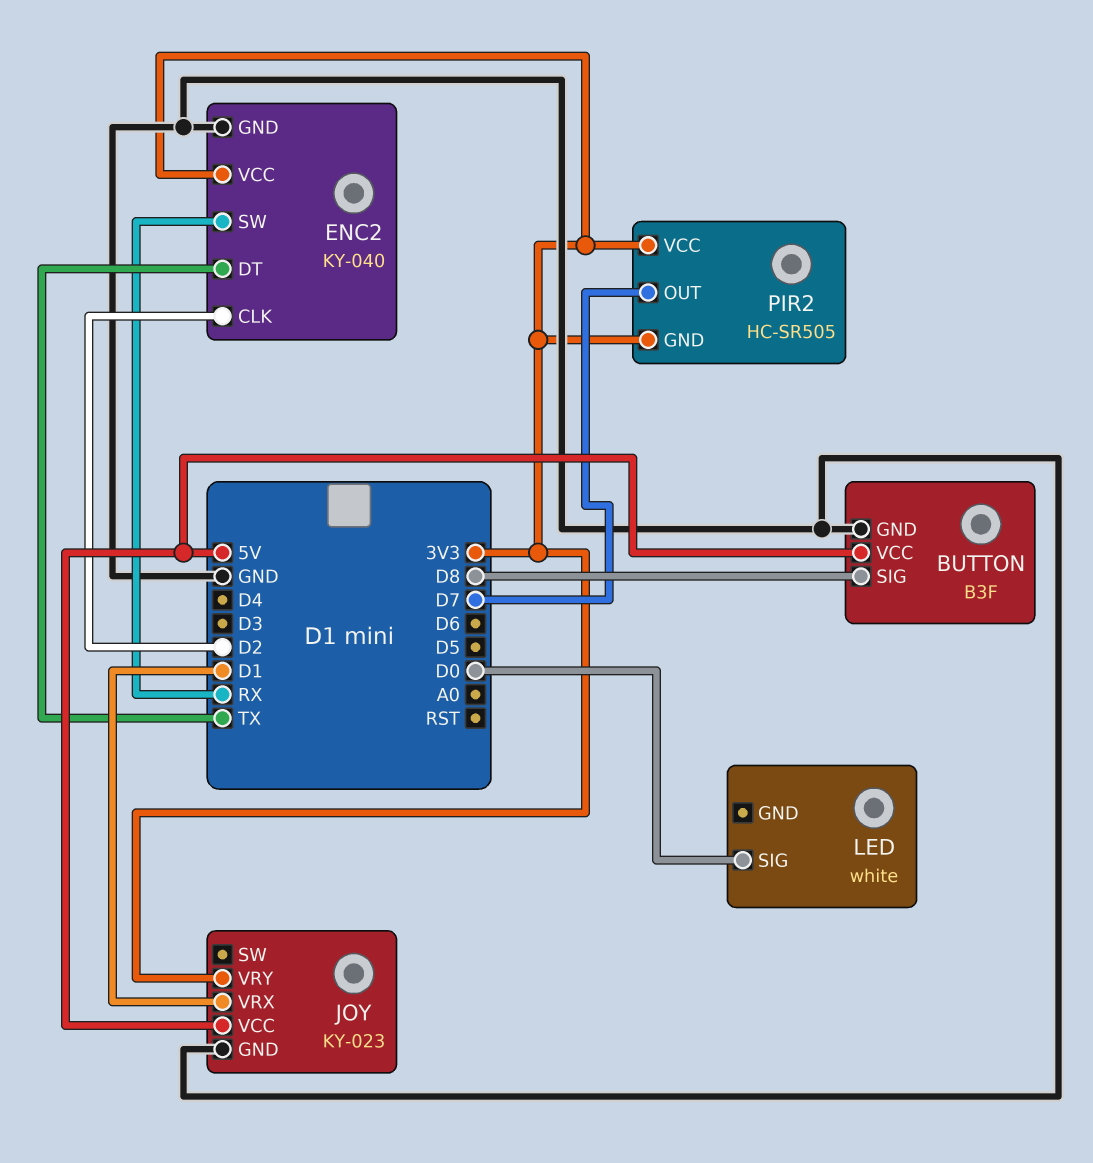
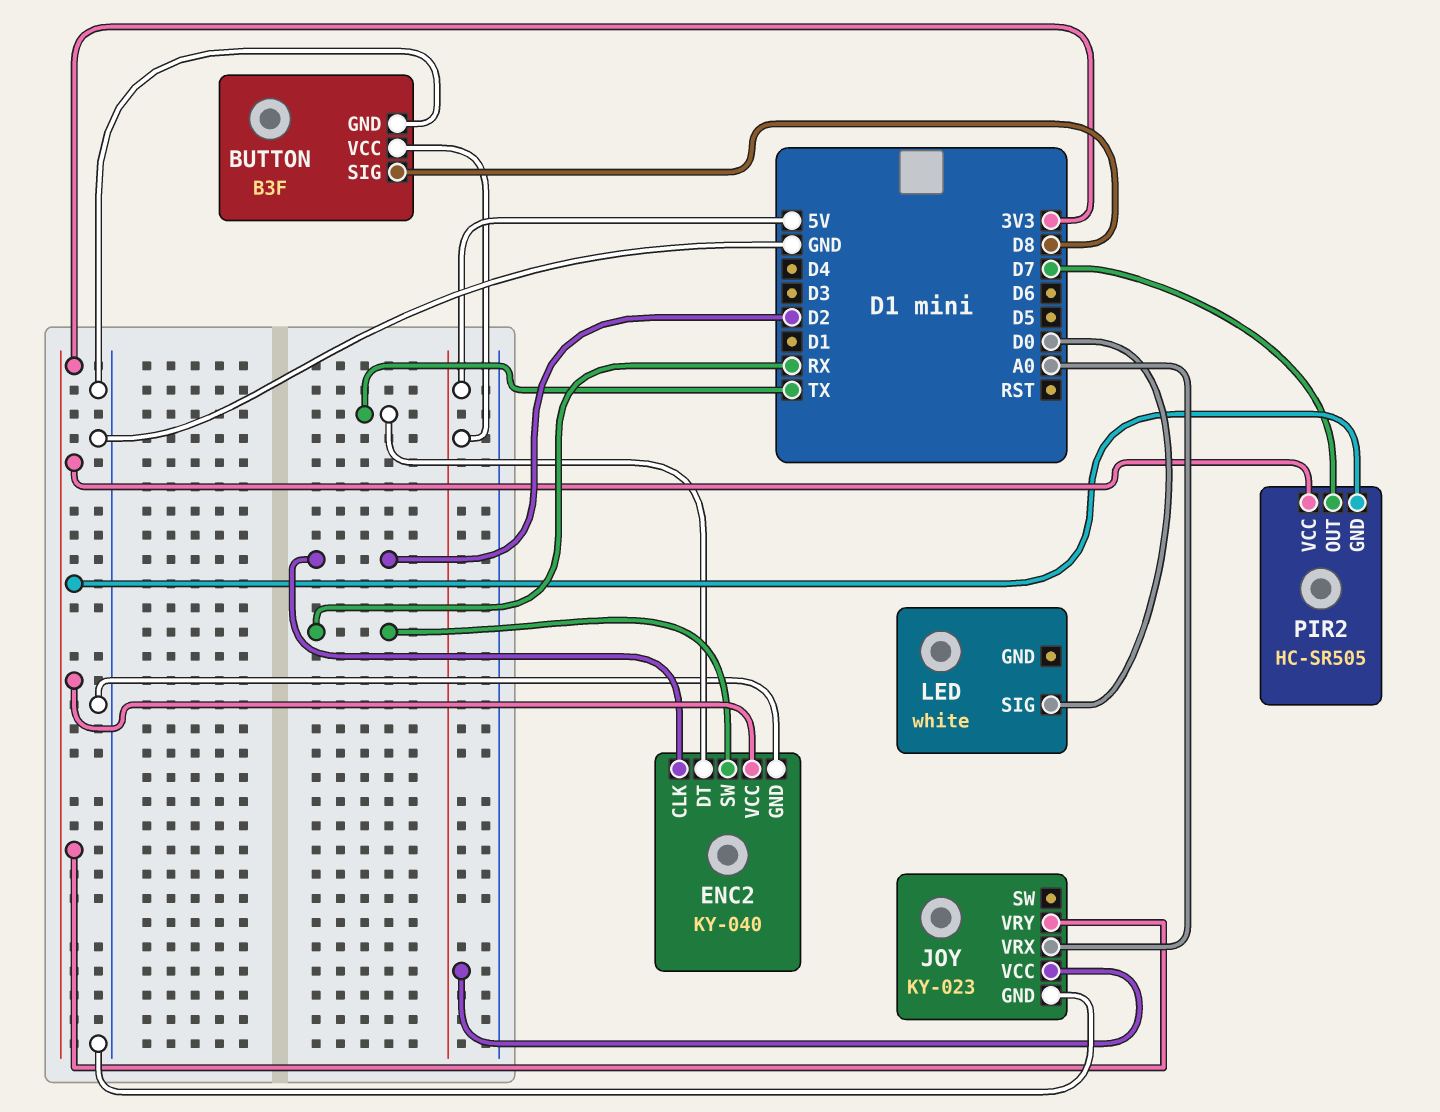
JOY pin VRX: D1 -> A0

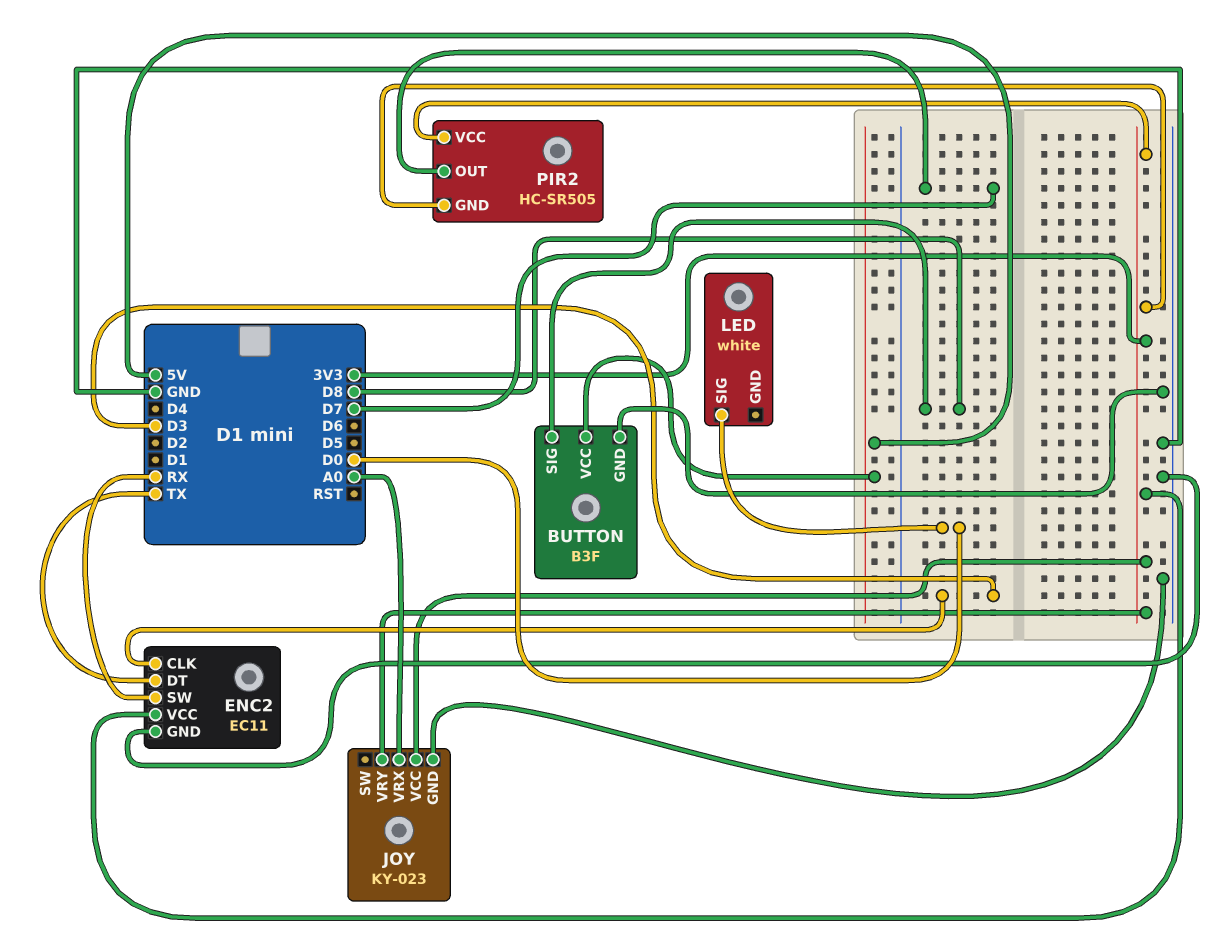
ENC2: KY-040 -> EC11
ENC2 pin CLK: D2 -> D3
JOY pin VCC: 5V -> 3V3

